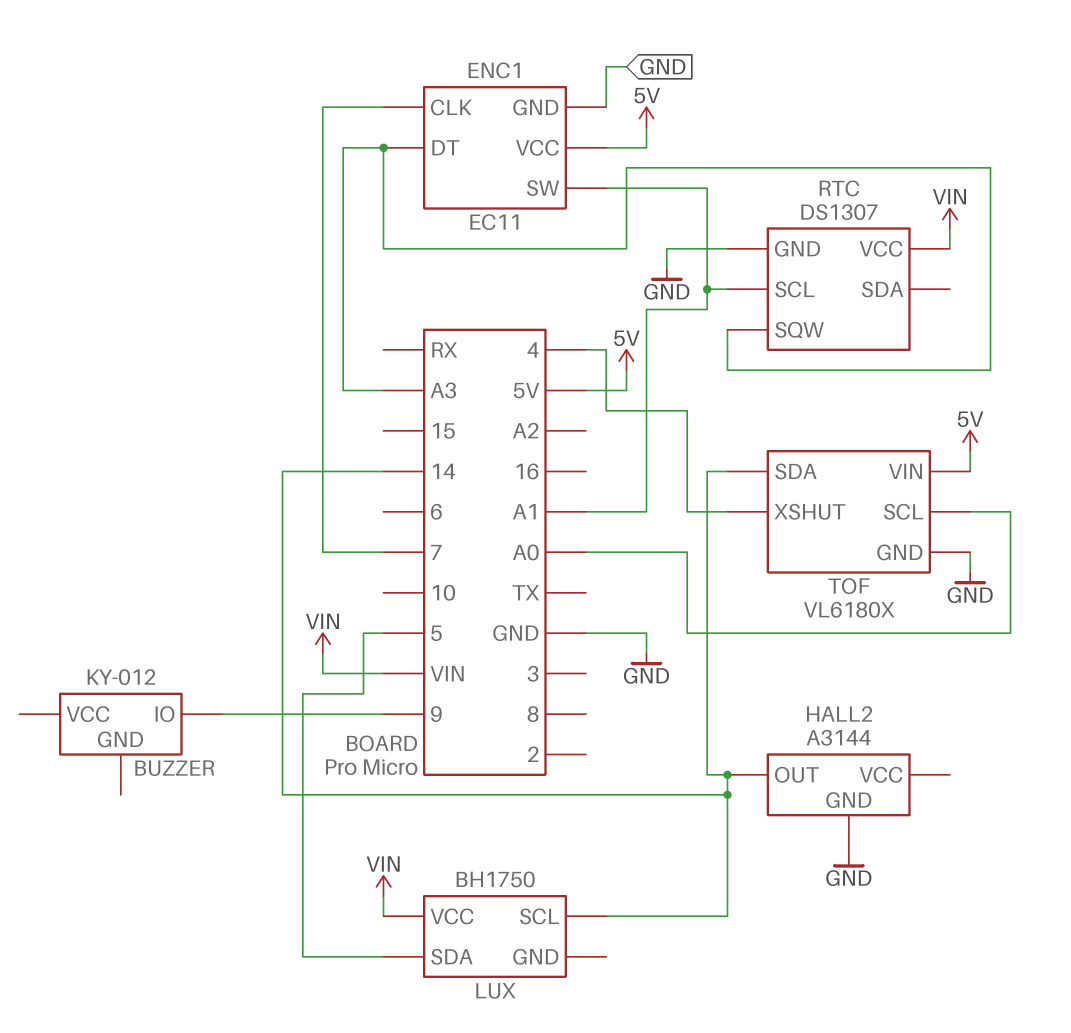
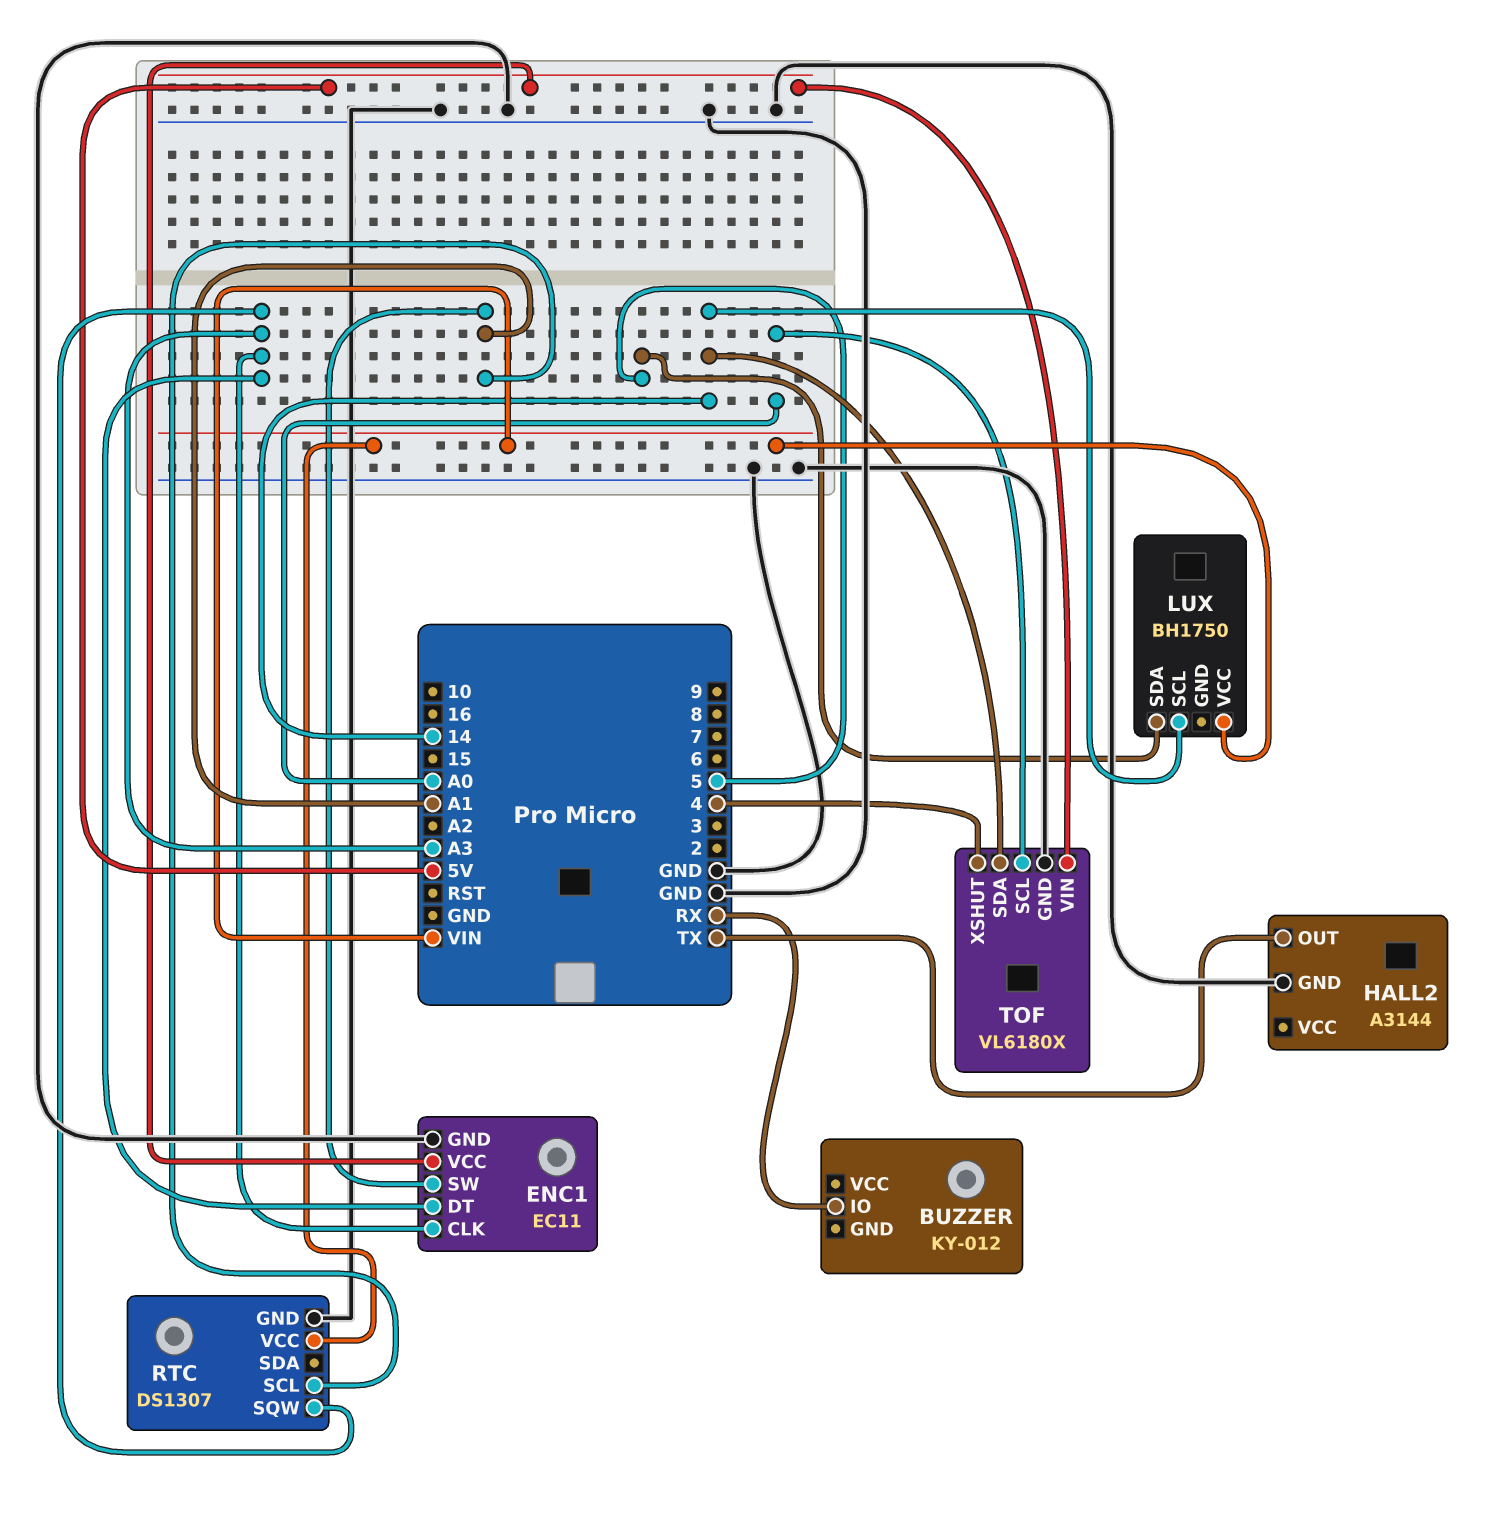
BUZZER pin IO: 9 -> RX
ENC1 pin CLK: 7 -> A3
HALL2 pin OUT: 14 -> TX

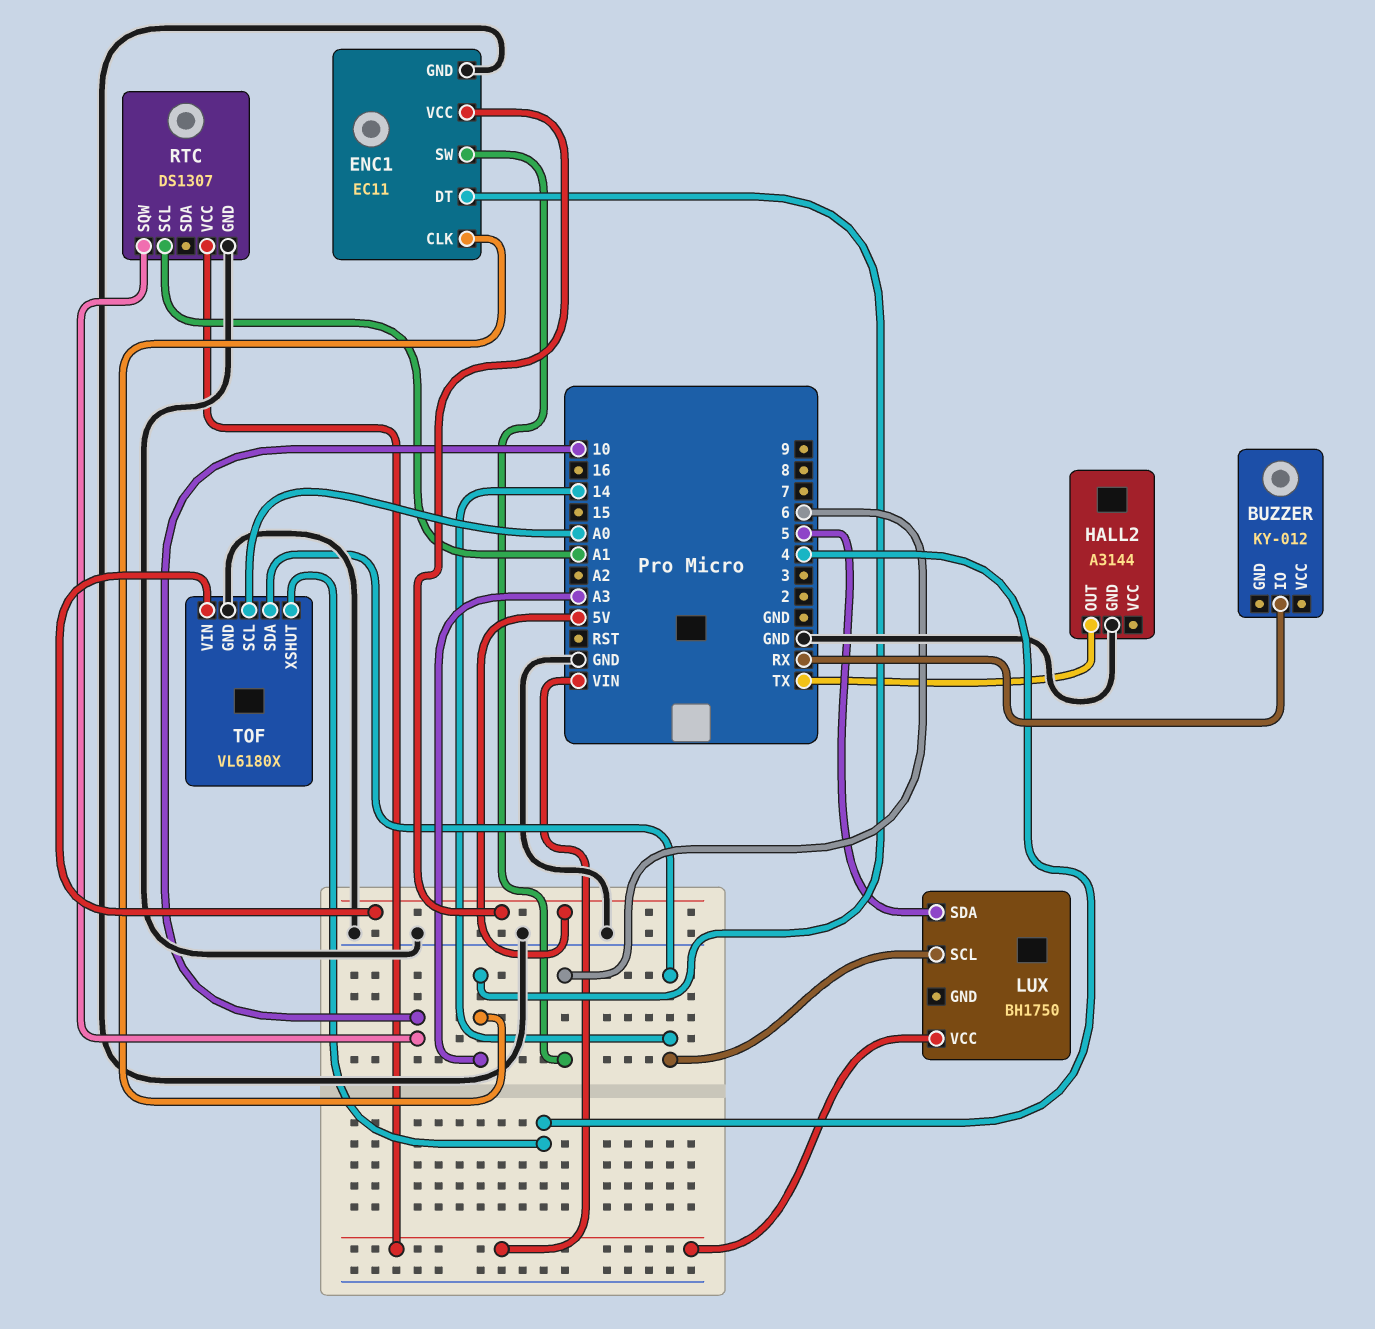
ENC1 pin SW: A1 -> 6
RTC pin SQW: A3 -> 10

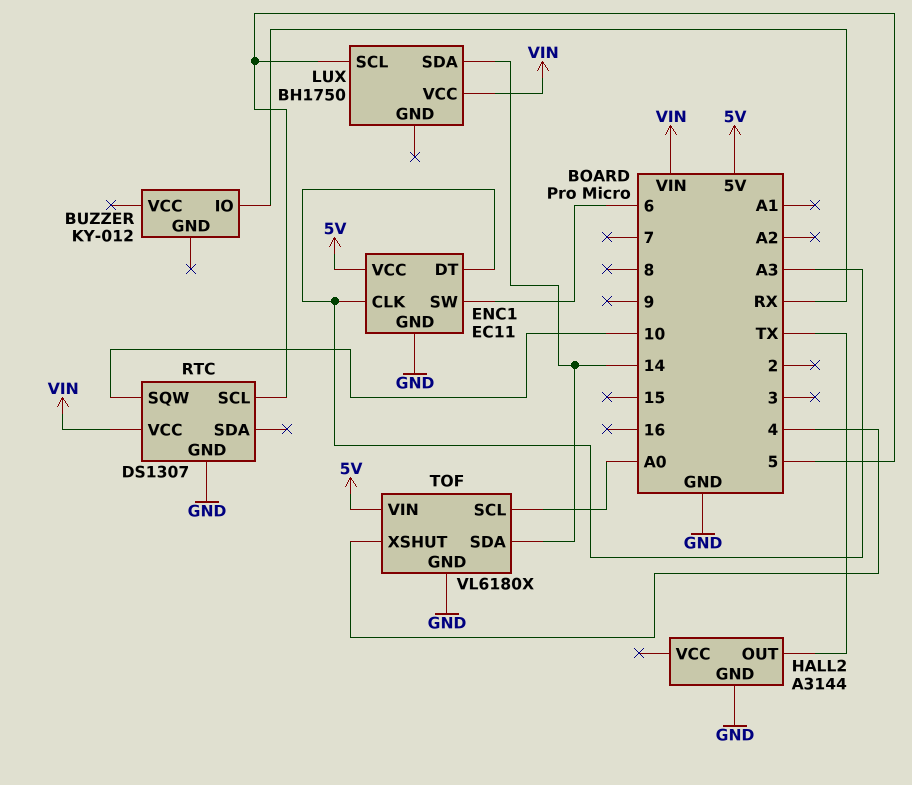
LUX pin SCL: 14 -> 5
LUX pin SDA: 5 -> 14
RTC pin SCL: A1 -> 5

